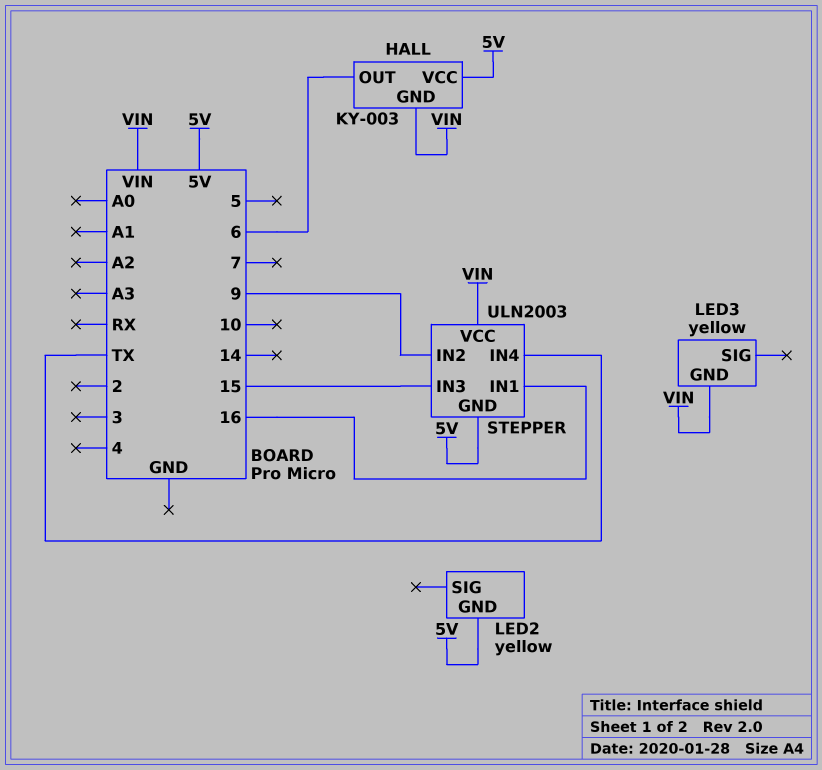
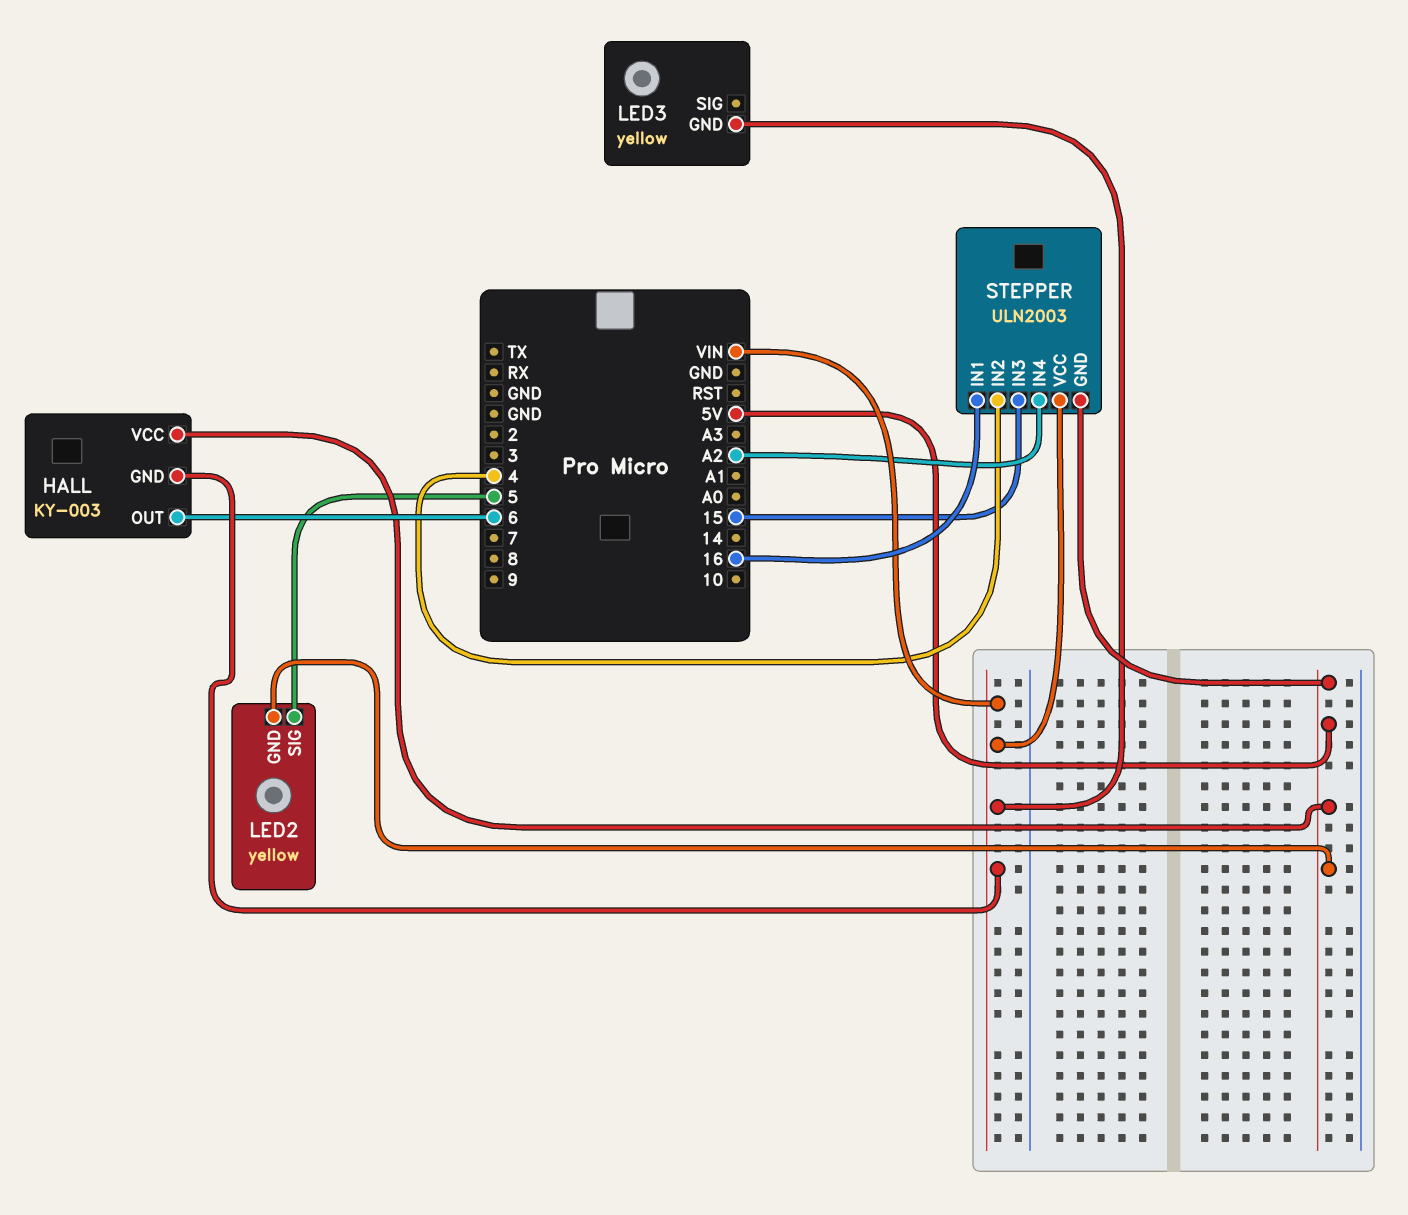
LED2 pin SIG: none -> 5
STEPPER pin IN2: 9 -> 4
STEPPER pin IN4: TX -> A2

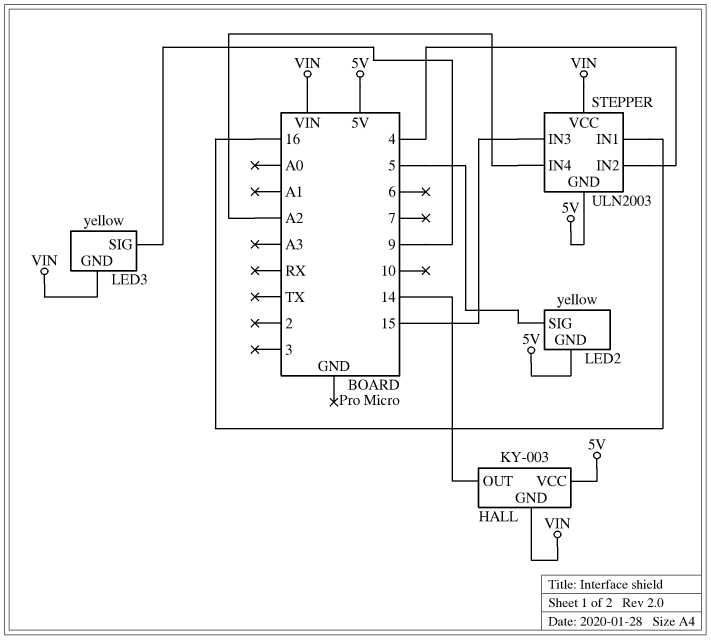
HALL pin OUT: 6 -> 14
LED3 pin SIG: none -> 9

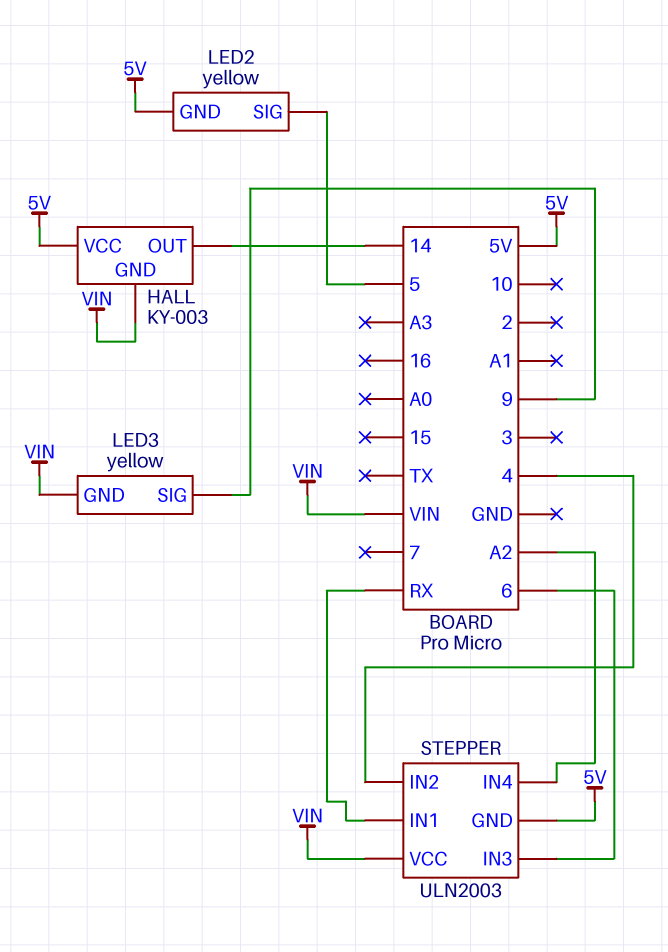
STEPPER pin IN1: 16 -> RX
STEPPER pin IN3: 15 -> 6

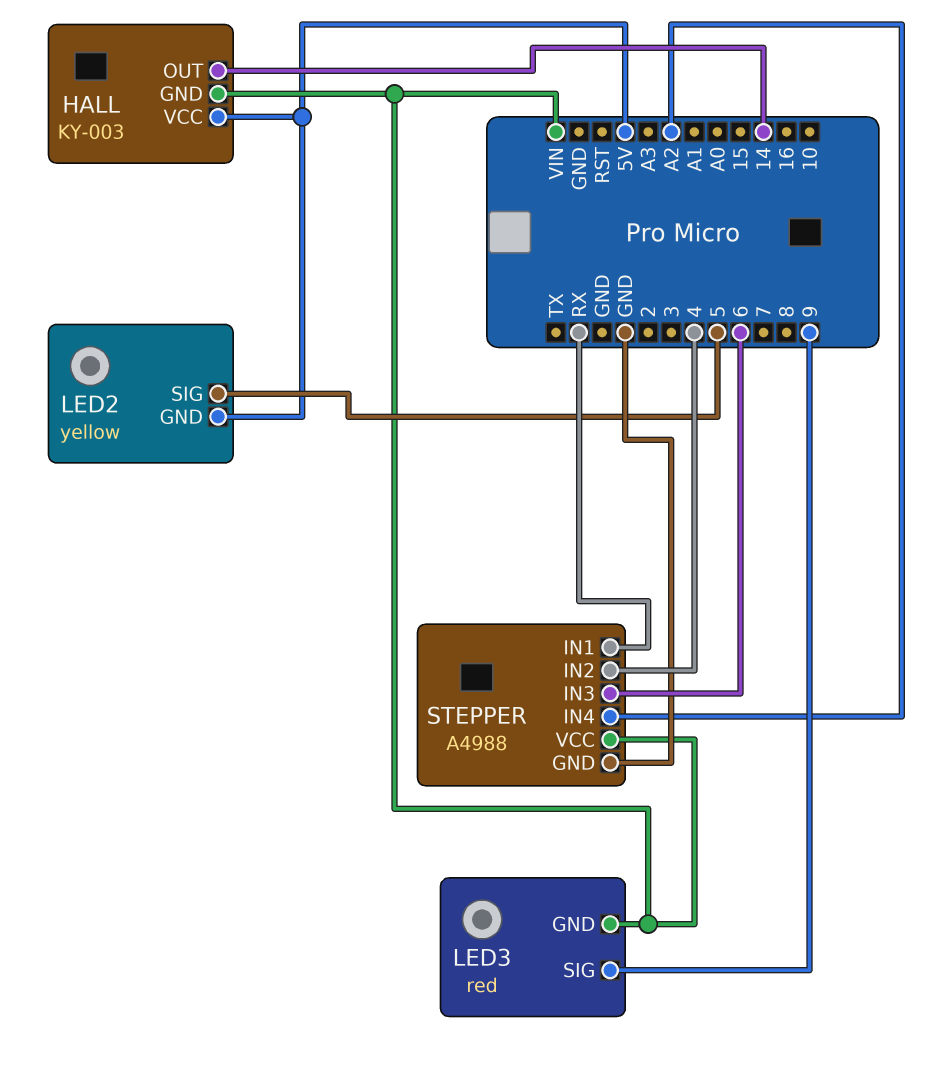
LED3: yellow -> red
STEPPER: ULN2003 -> A4988
STEPPER pin GND: 5V -> GND

